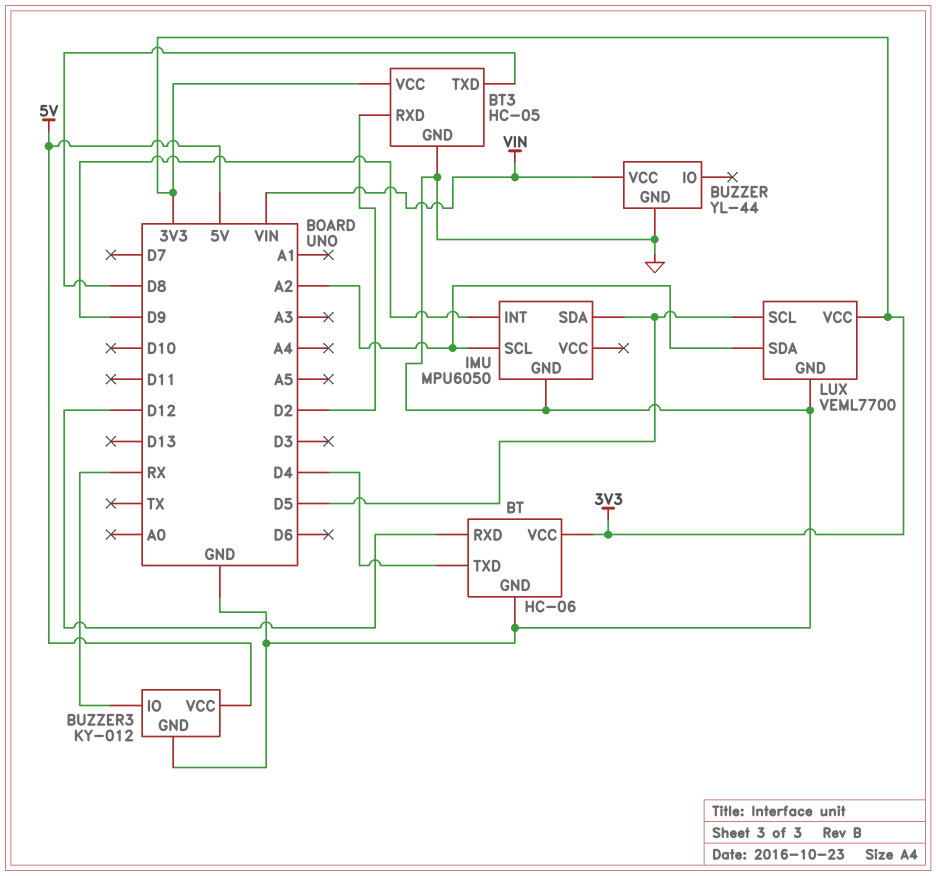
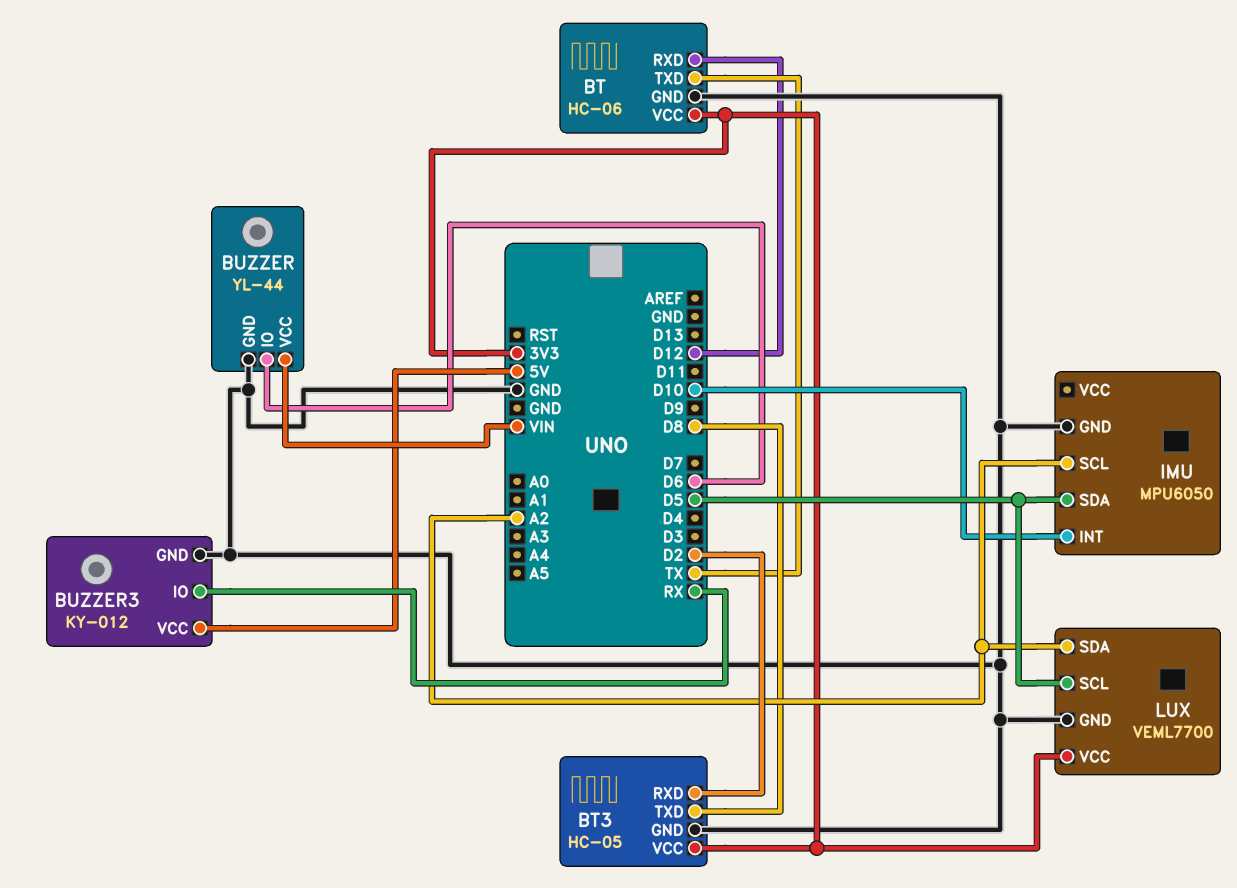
BT pin TXD: D4 -> TX
BUZZER pin IO: none -> D6
IMU pin INT: D9 -> D10

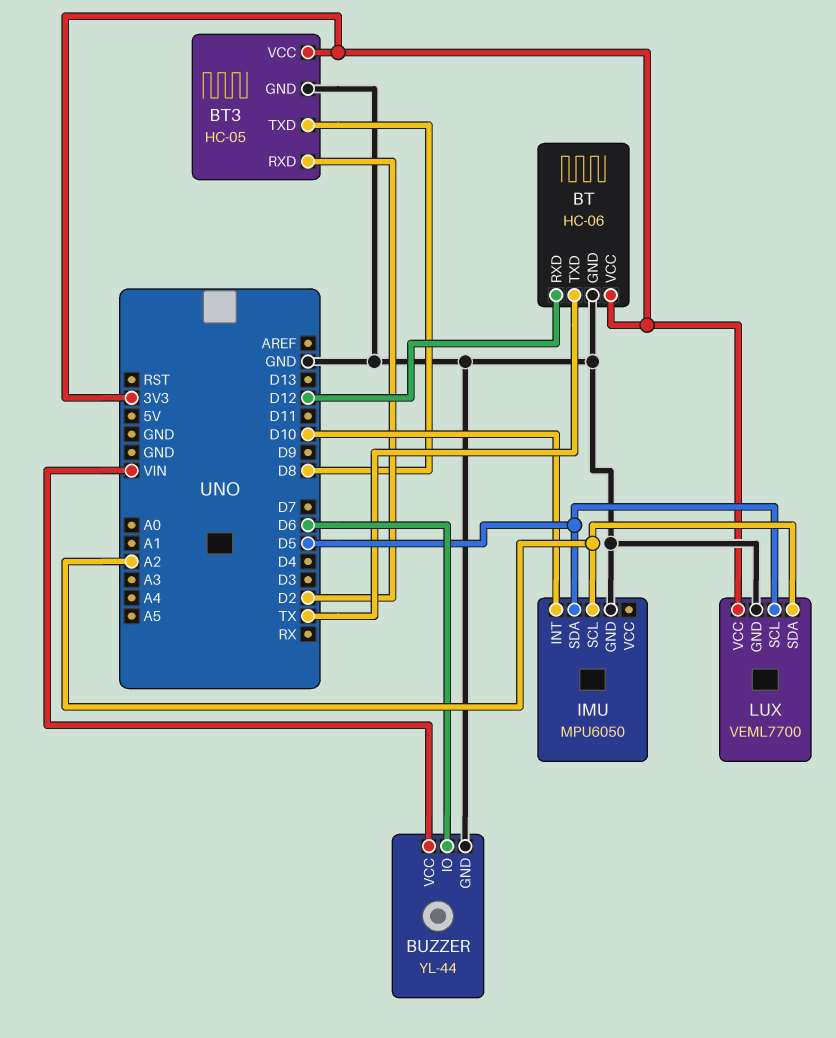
BUZZER3: KY-012 -> none
BUZZER3 pin GND: GND -> none
BUZZER3 pin IO: RX -> none
BUZZER3 pin VCC: 5V -> none

